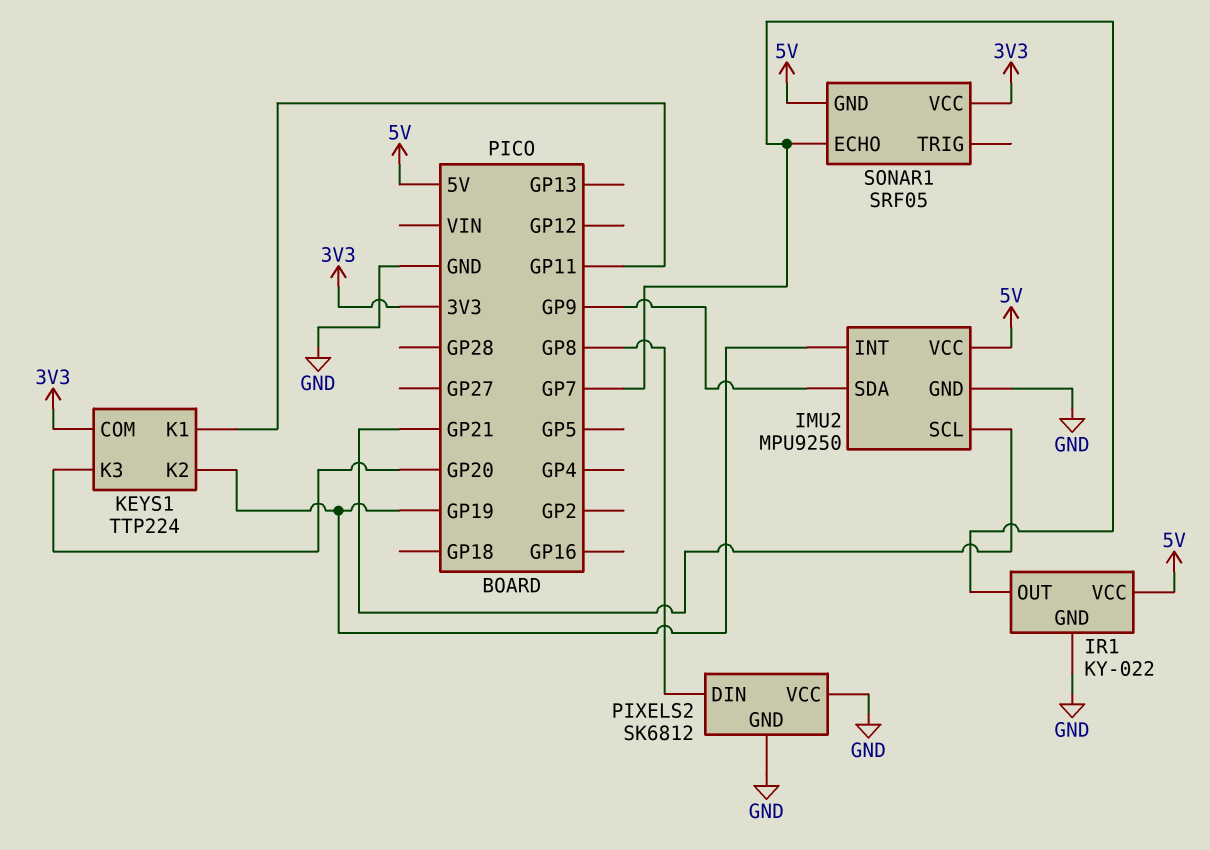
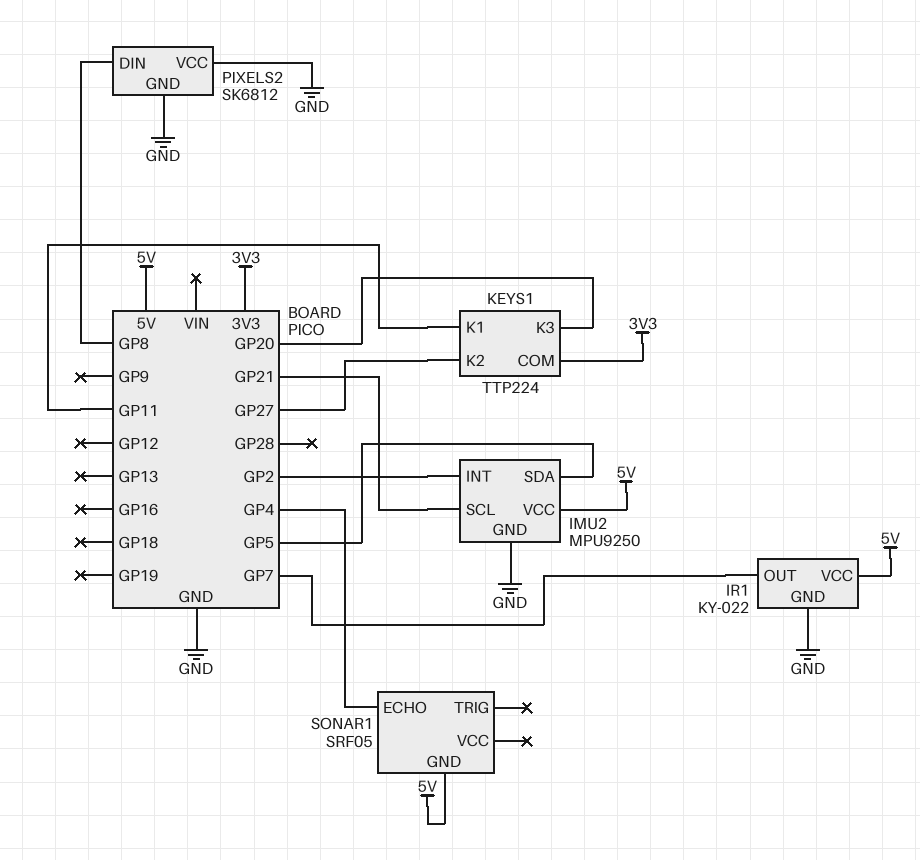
IMU2 pin INT: GP19 -> GP2
IMU2 pin SDA: GP9 -> GP5
KEYS1 pin K2: GP19 -> GP27
SONAR1 pin ECHO: GP7 -> GP4
SONAR1 pin VCC: 3V3 -> none

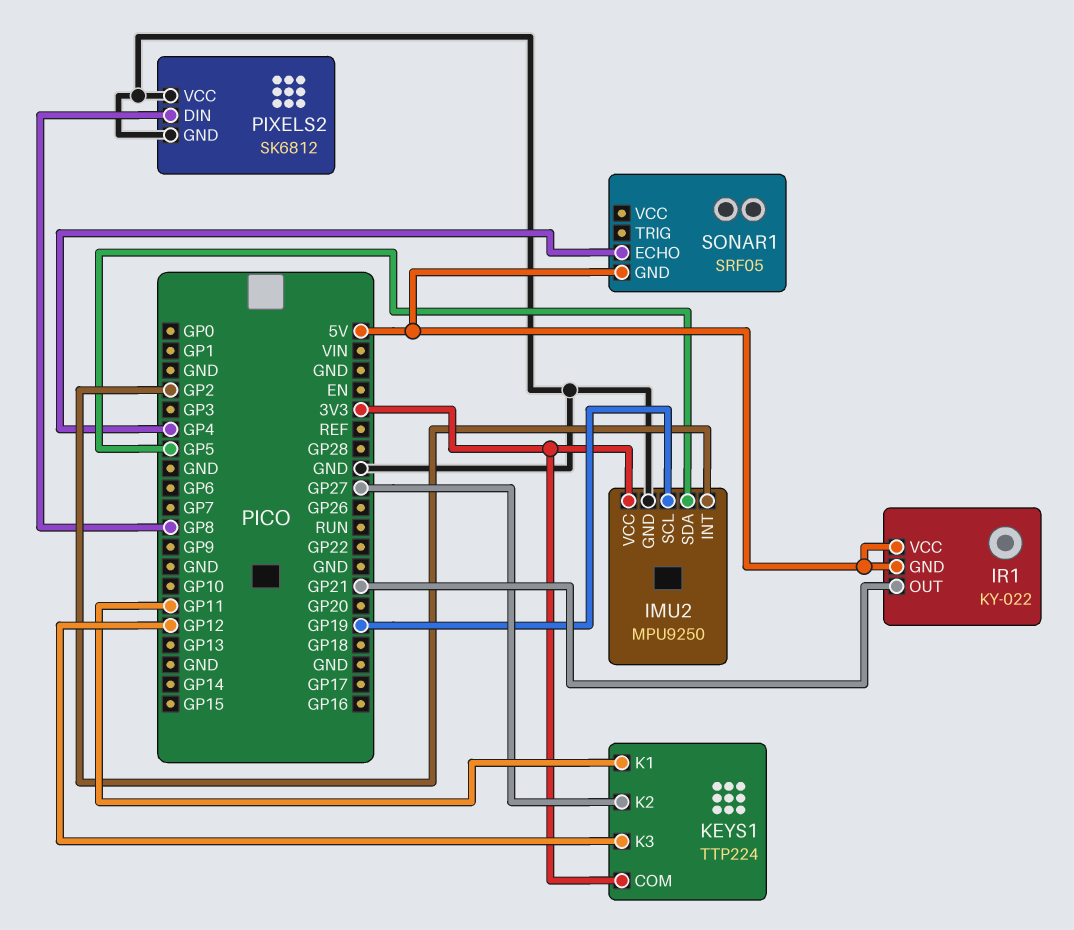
IMU2 pin SCL: GP21 -> GP19
IMU2 pin VCC: 5V -> 3V3
IR1 pin GND: GND -> 5V
IR1 pin OUT: GP7 -> GP21
KEYS1 pin K3: GP20 -> GP12

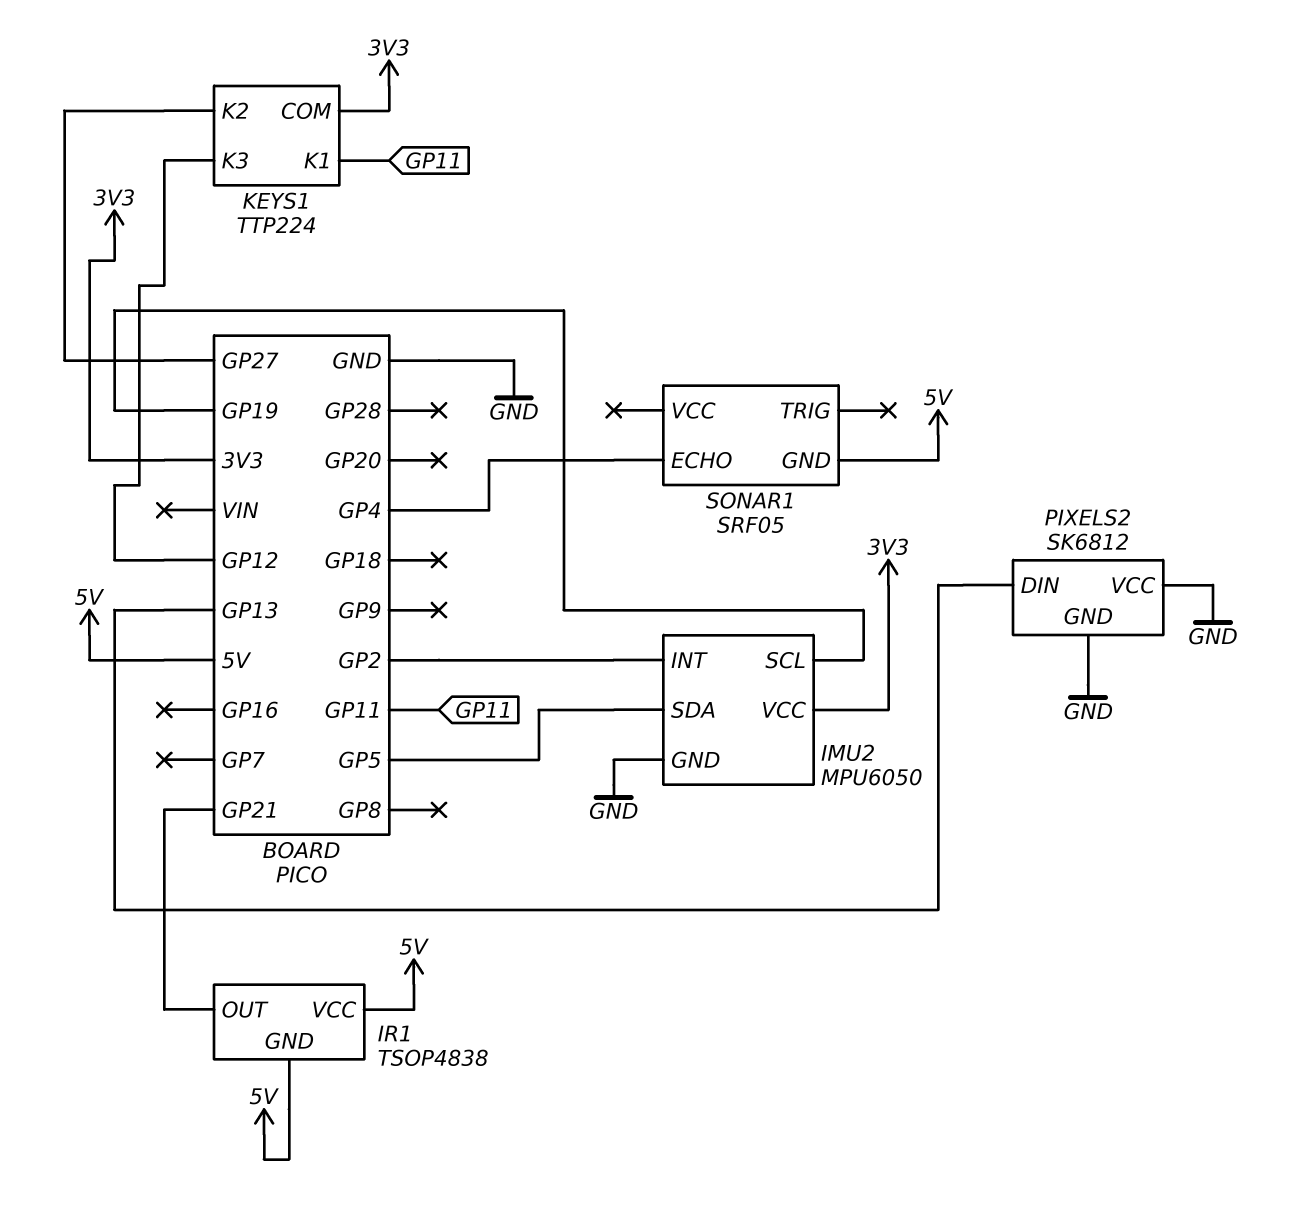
IMU2: MPU9250 -> MPU6050
IR1: KY-022 -> TSOP4838
PIXELS2 pin DIN: GP8 -> GP13

